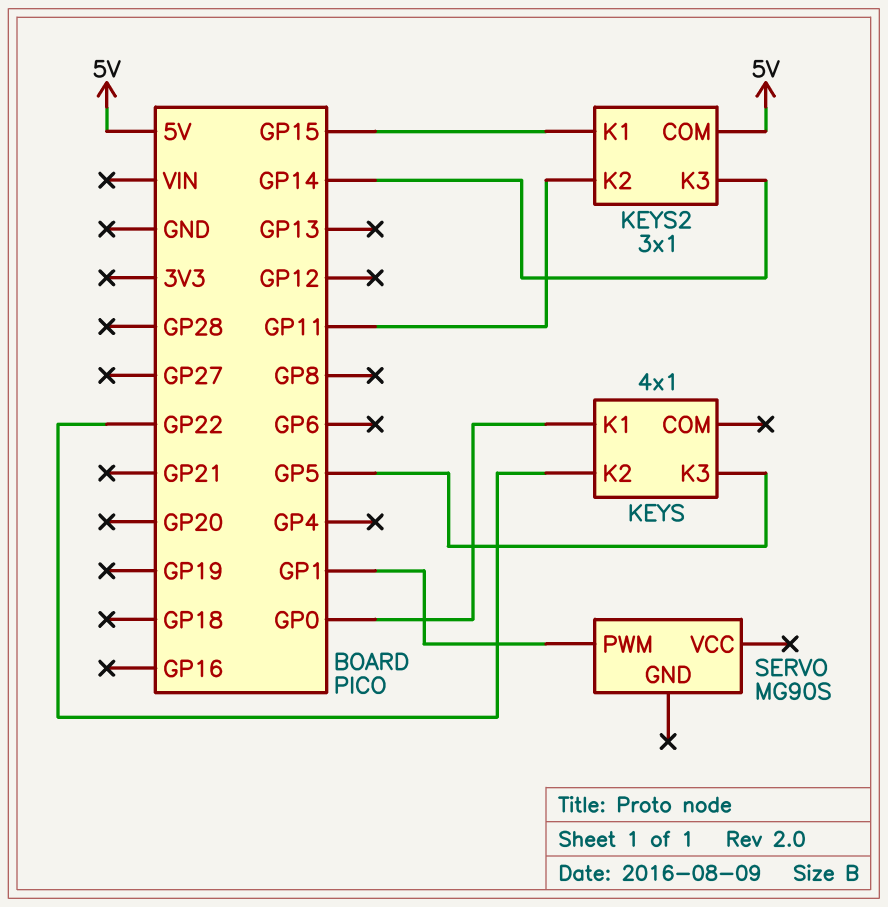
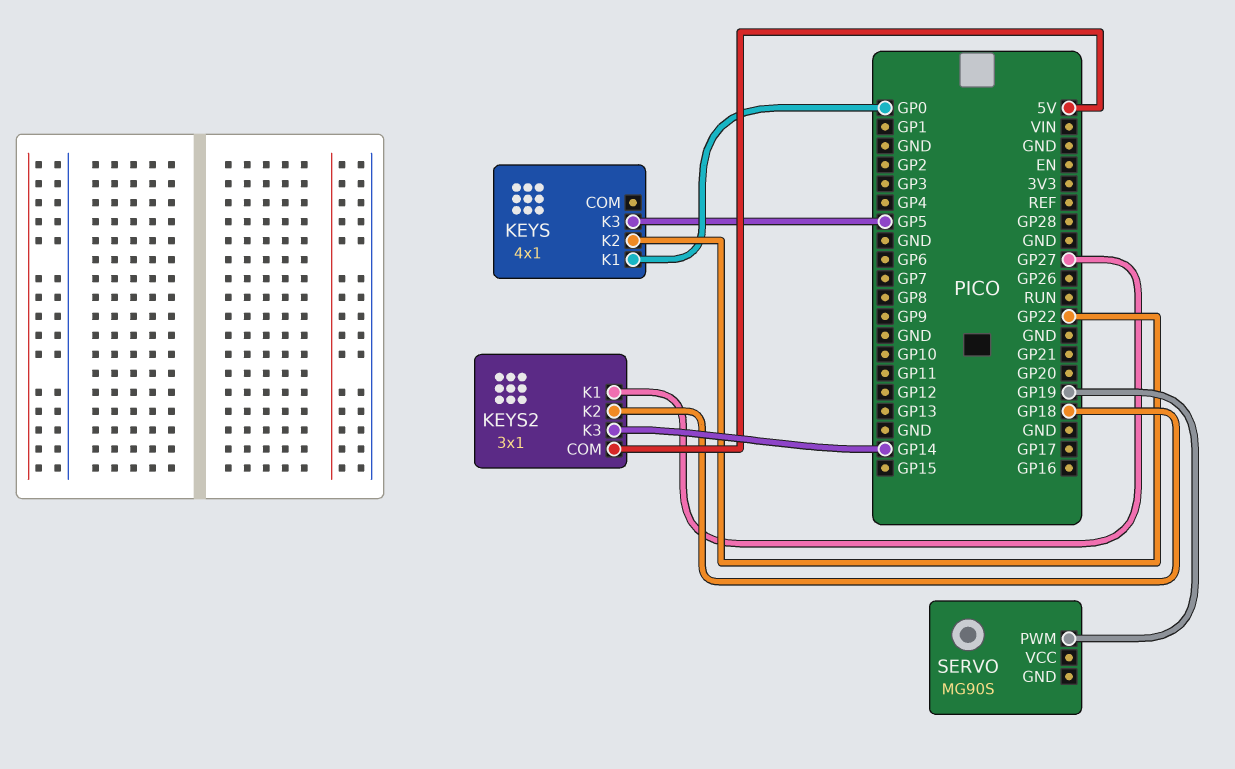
KEYS2 pin K1: GP15 -> GP27
KEYS2 pin K2: GP11 -> GP18
SERVO pin PWM: GP1 -> GP19

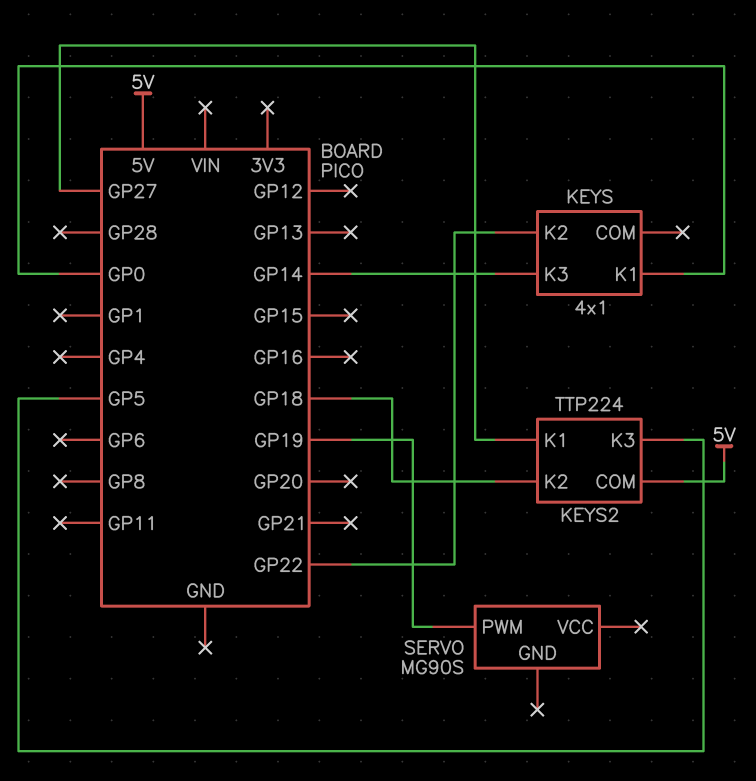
KEYS pin K3: GP5 -> GP14
KEYS2: 3x1 -> TTP224
KEYS2 pin K3: GP14 -> GP5

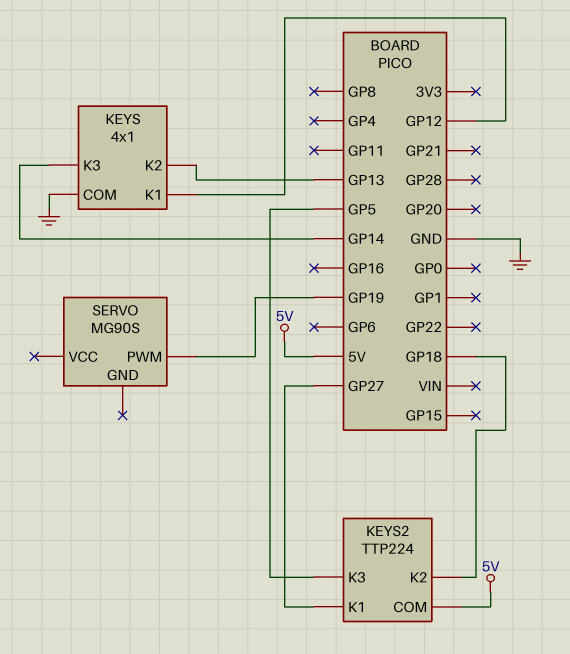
KEYS pin COM: none -> GND
KEYS pin K1: GP0 -> GP12
KEYS pin K2: GP22 -> GP13

